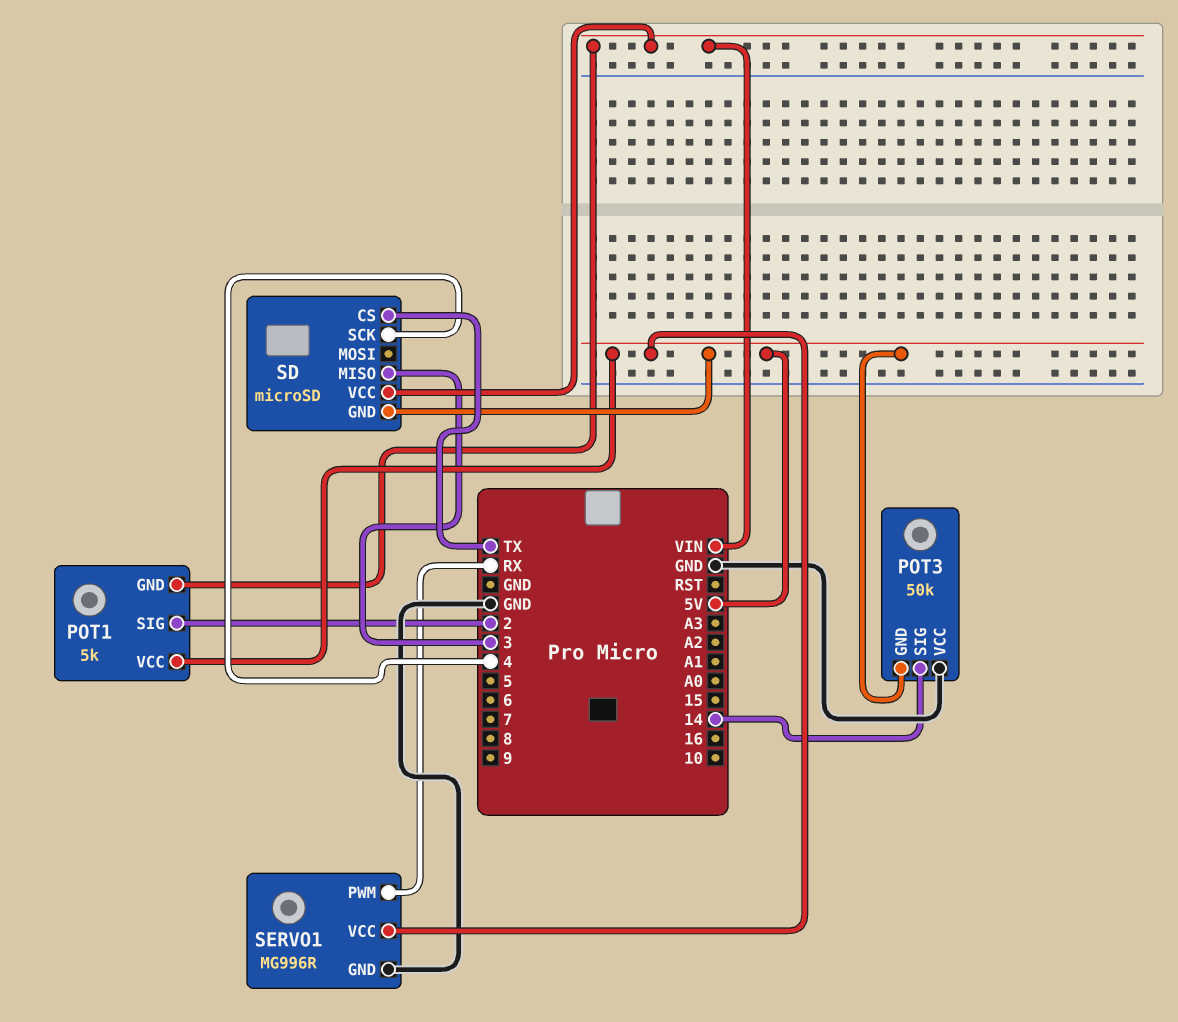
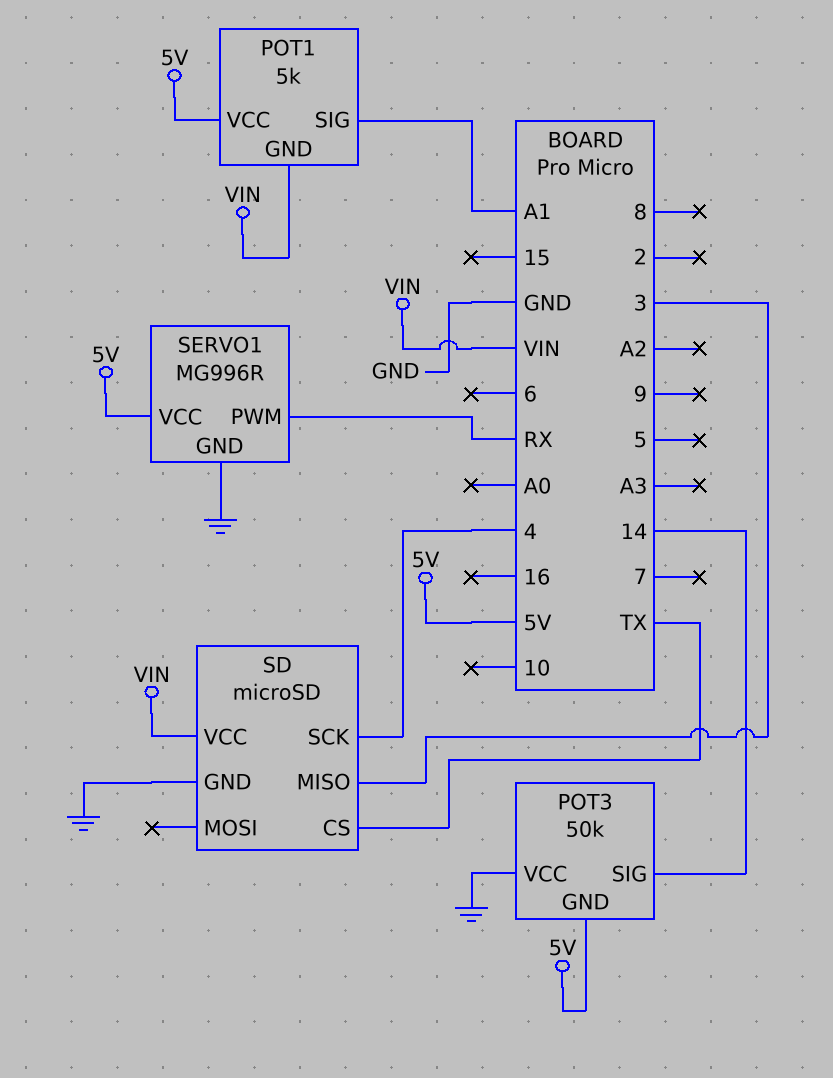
POT1 pin SIG: 2 -> A1
SD pin GND: 5V -> GND

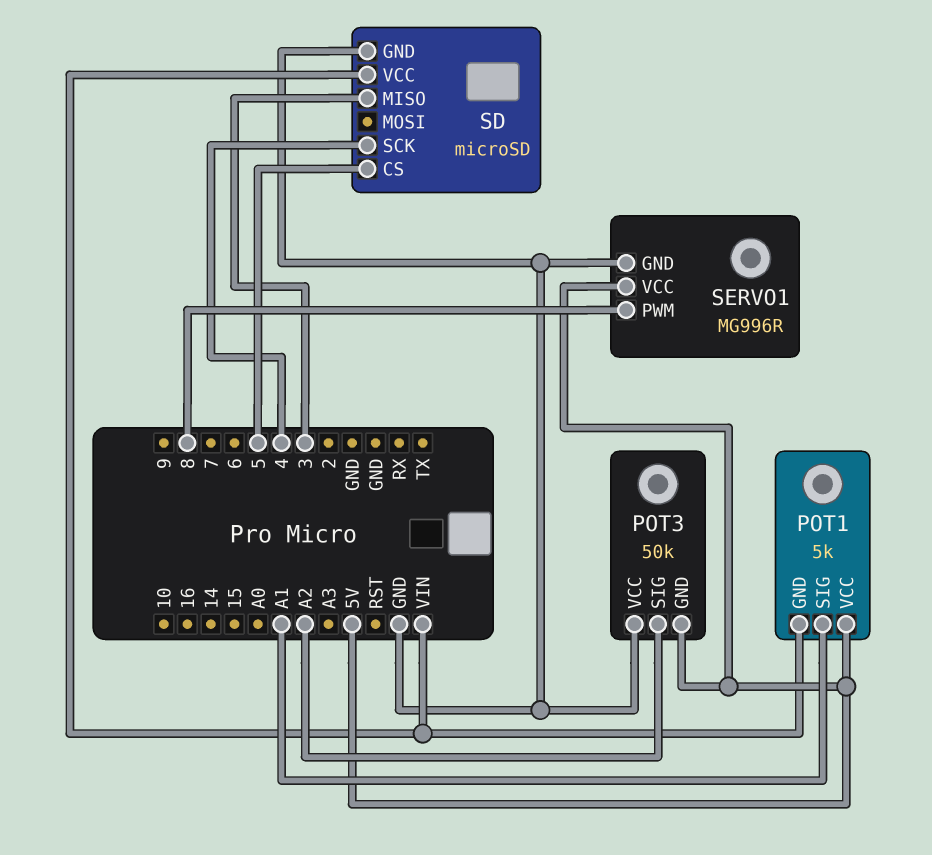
POT3 pin SIG: 14 -> A2
SD pin CS: TX -> 5
SERVO1 pin PWM: RX -> 8

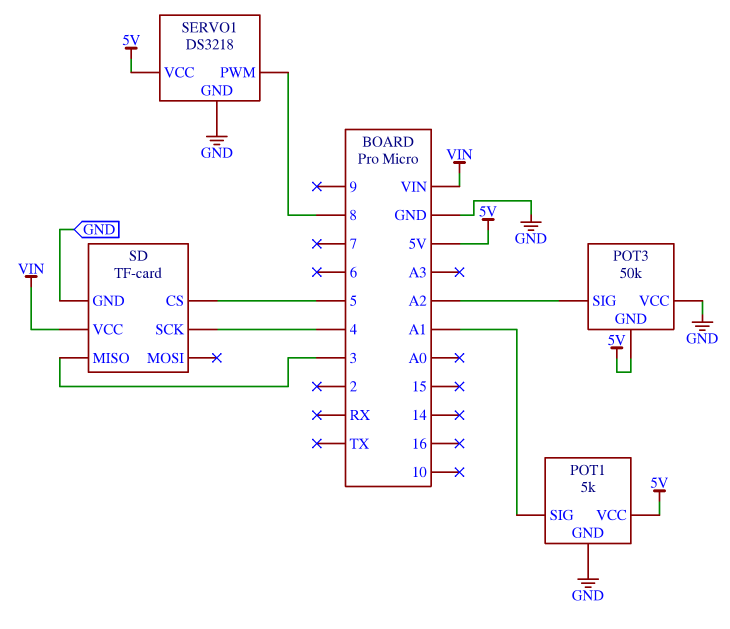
POT1 pin GND: VIN -> GND
SD: microSD -> TF-card
SERVO1: MG996R -> DS3218

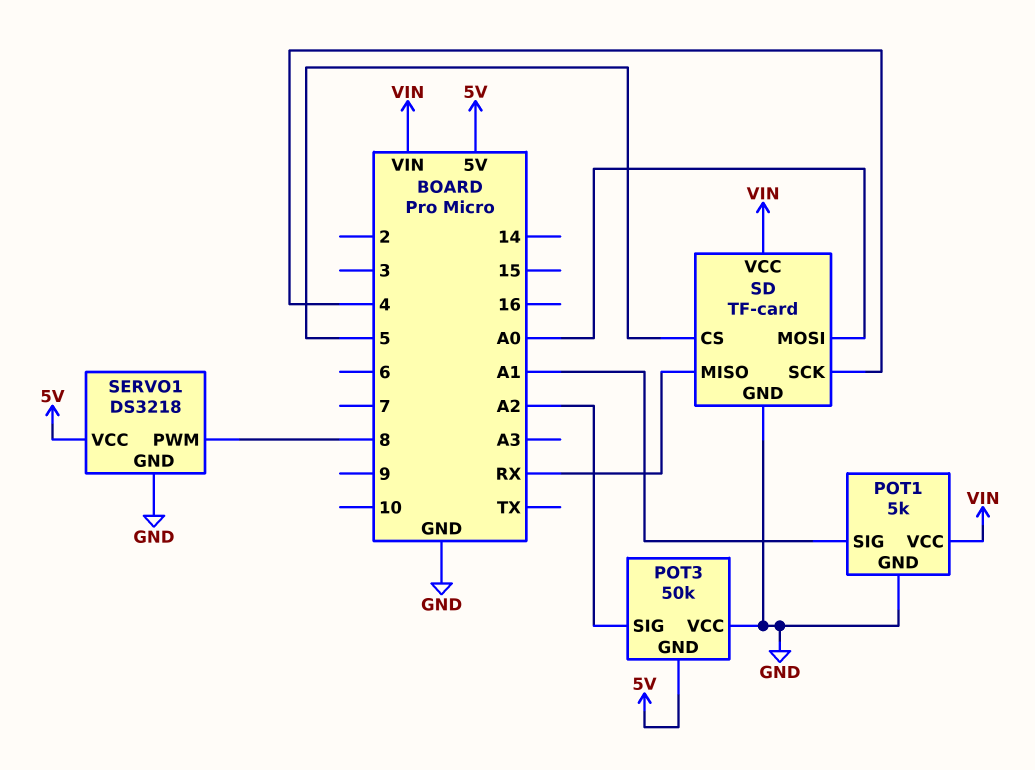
POT1 pin VCC: 5V -> VIN
SD pin MISO: 3 -> RX
SD pin MOSI: none -> A0

